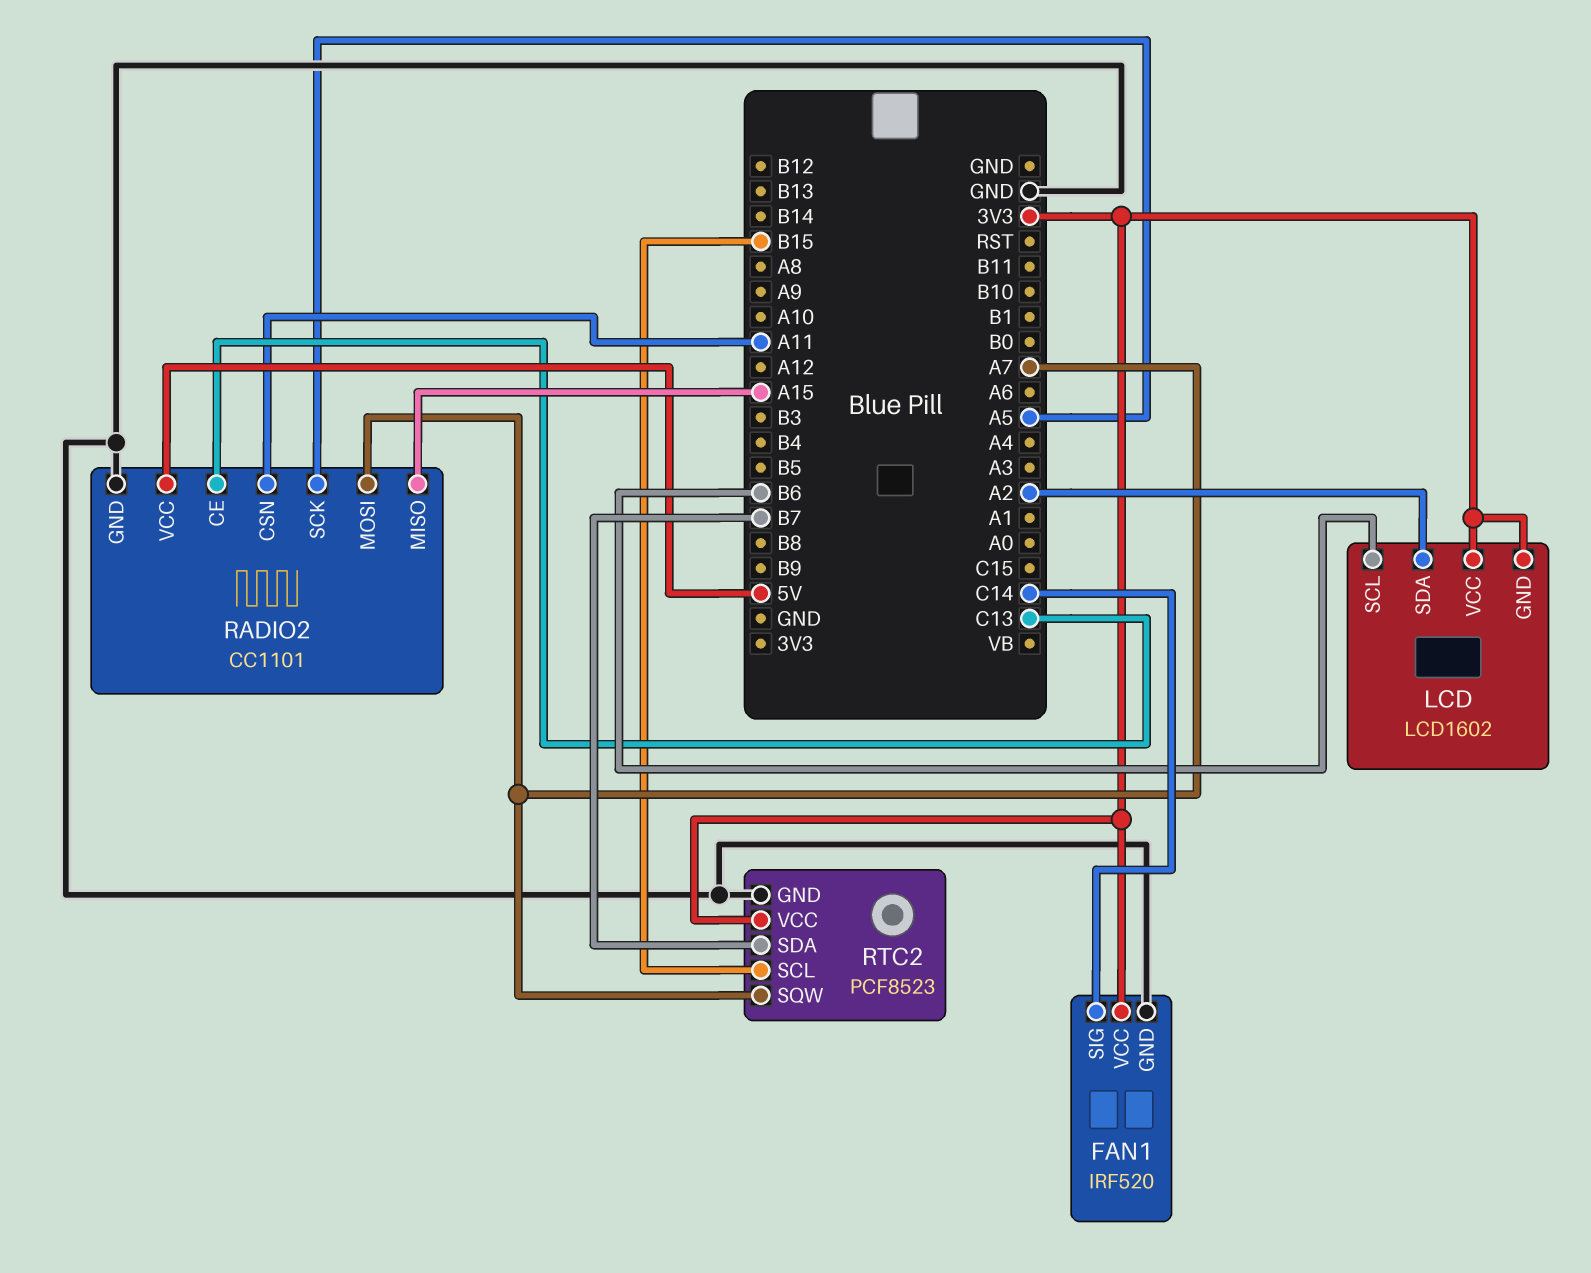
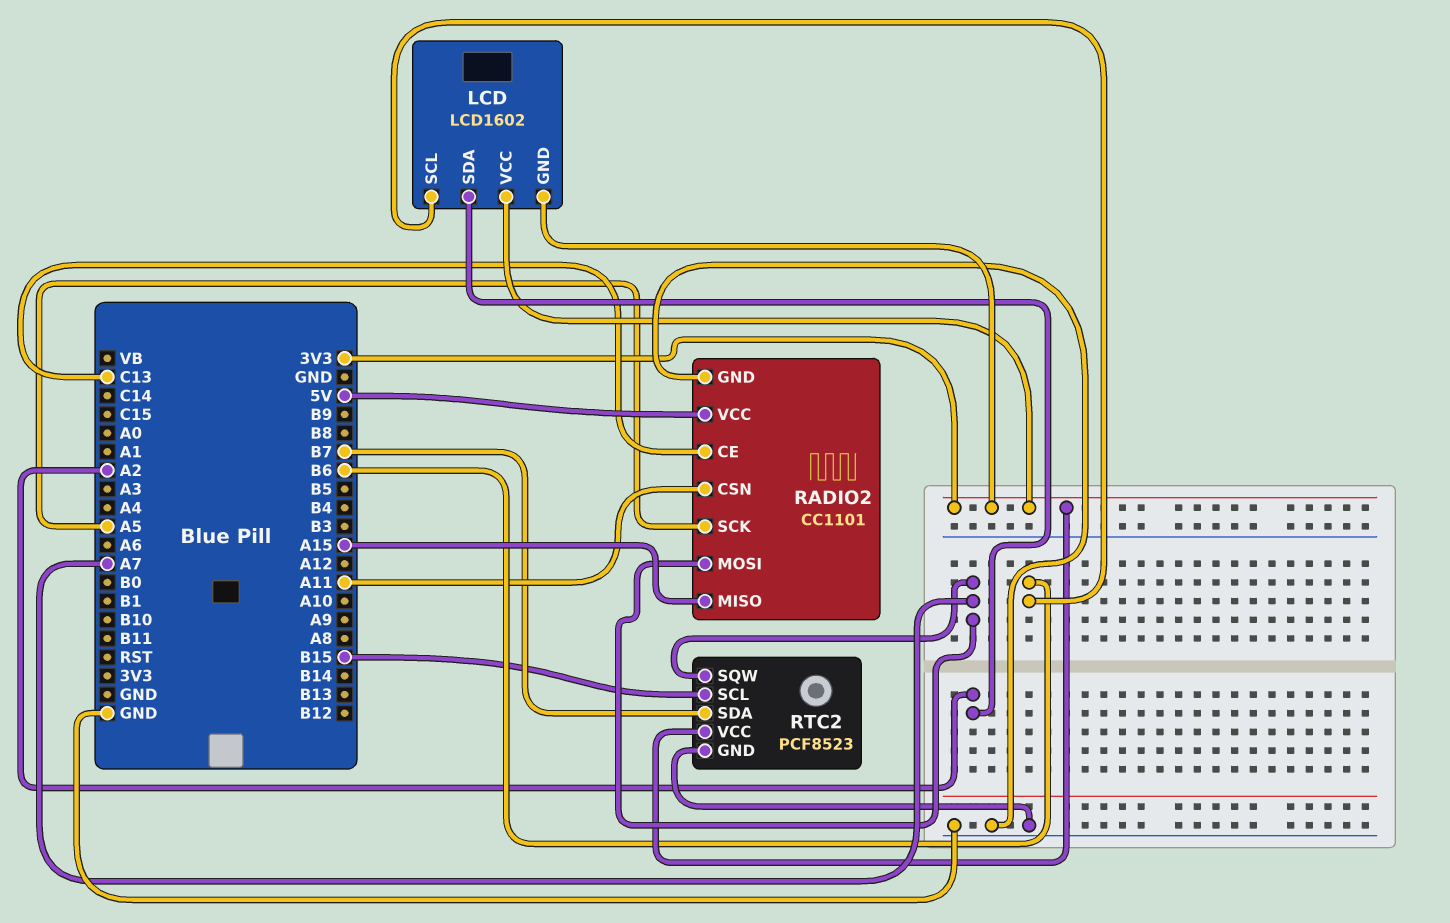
FAN1: IRF520 -> none
FAN1 pin GND: GND -> none
FAN1 pin SIG: C14 -> none
FAN1 pin VCC: 3V3 -> none

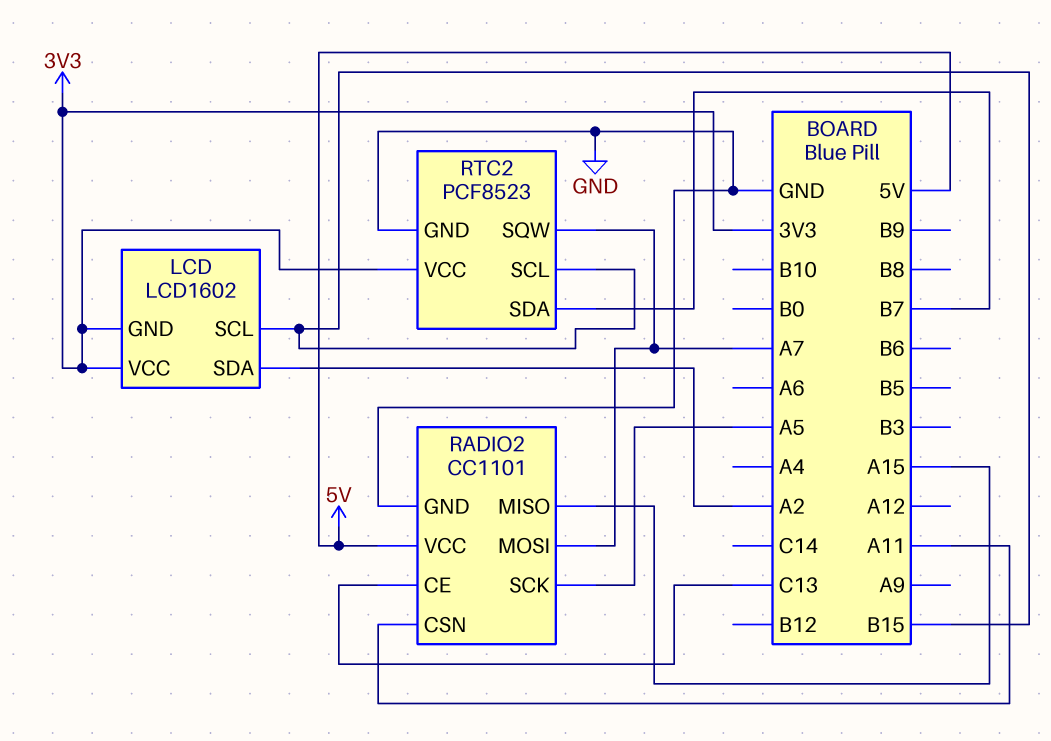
LCD pin SCL: B6 -> B15

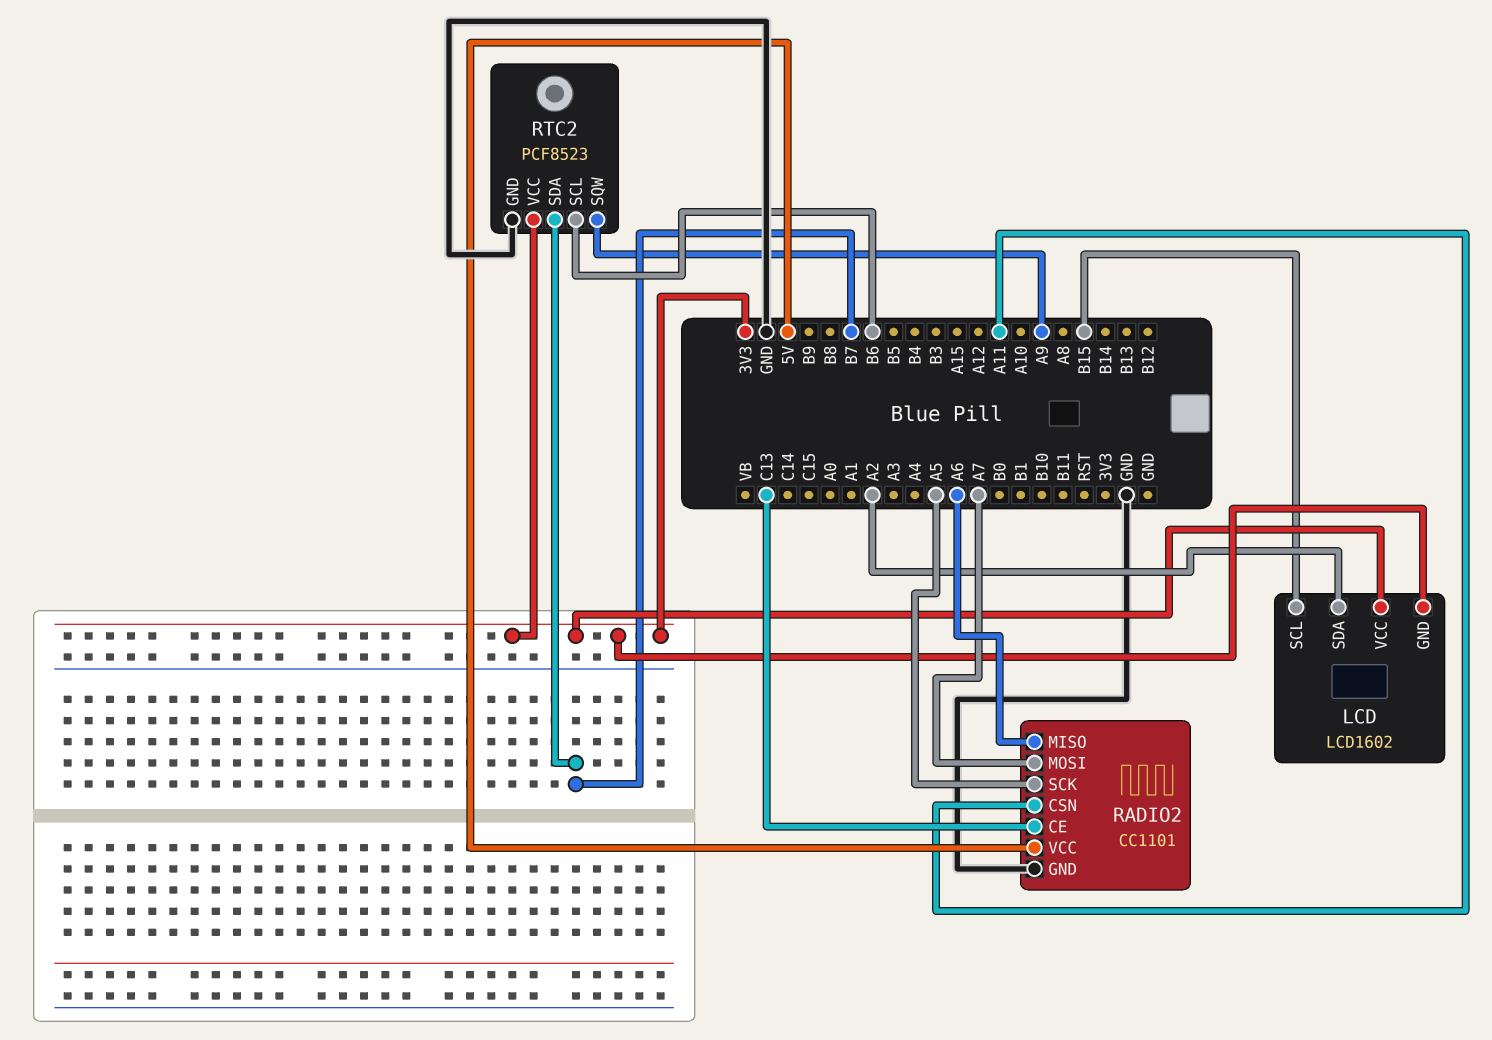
RADIO2 pin MISO: A15 -> A6
RTC2 pin SCL: B15 -> B6
RTC2 pin SQW: A7 -> A9

